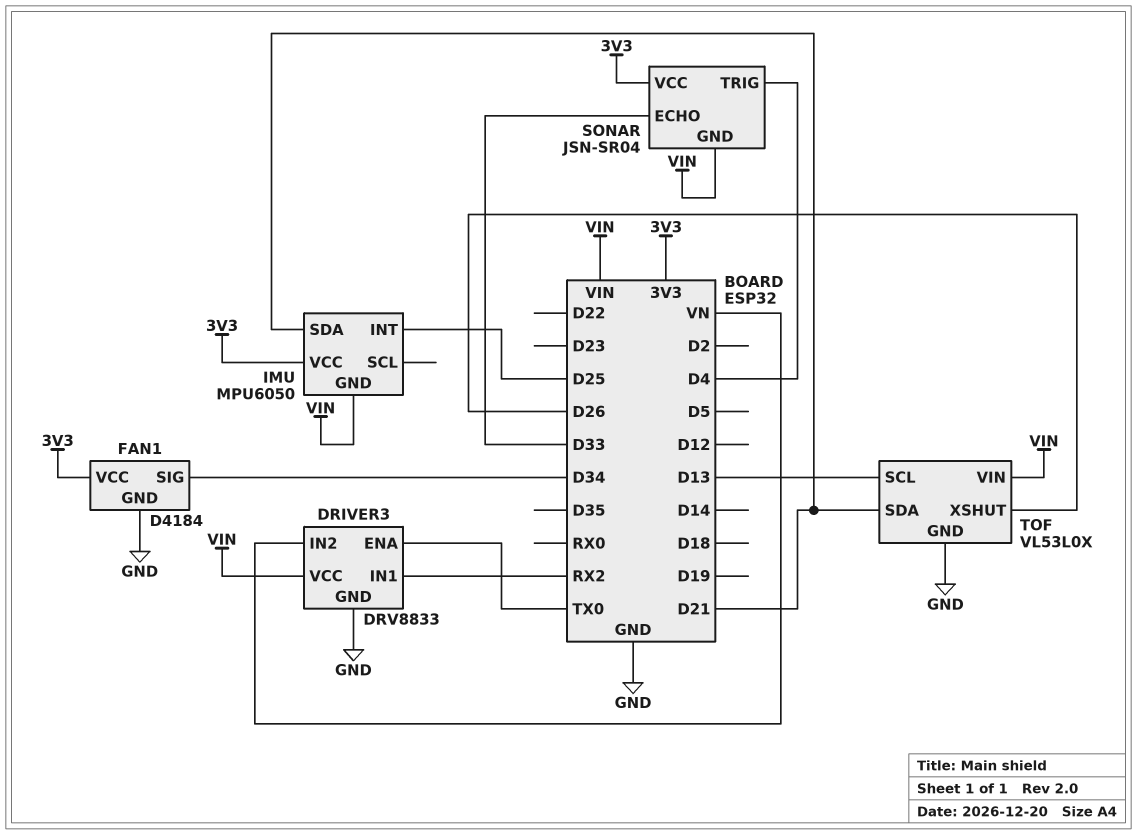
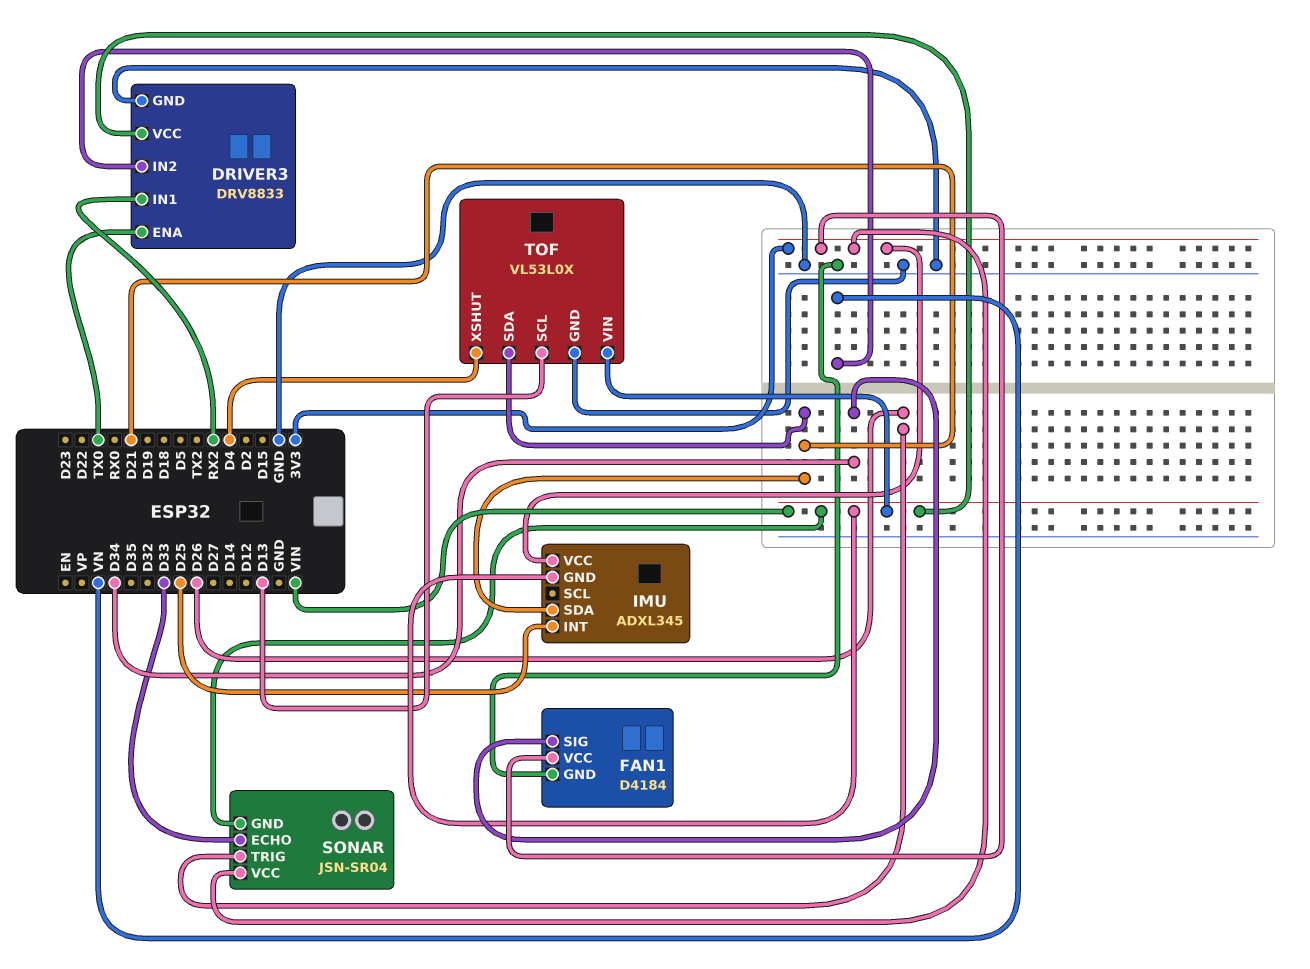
IMU: MPU6050 -> ADXL345
SONAR pin TRIG: D4 -> D26
TOF pin XSHUT: D26 -> D4

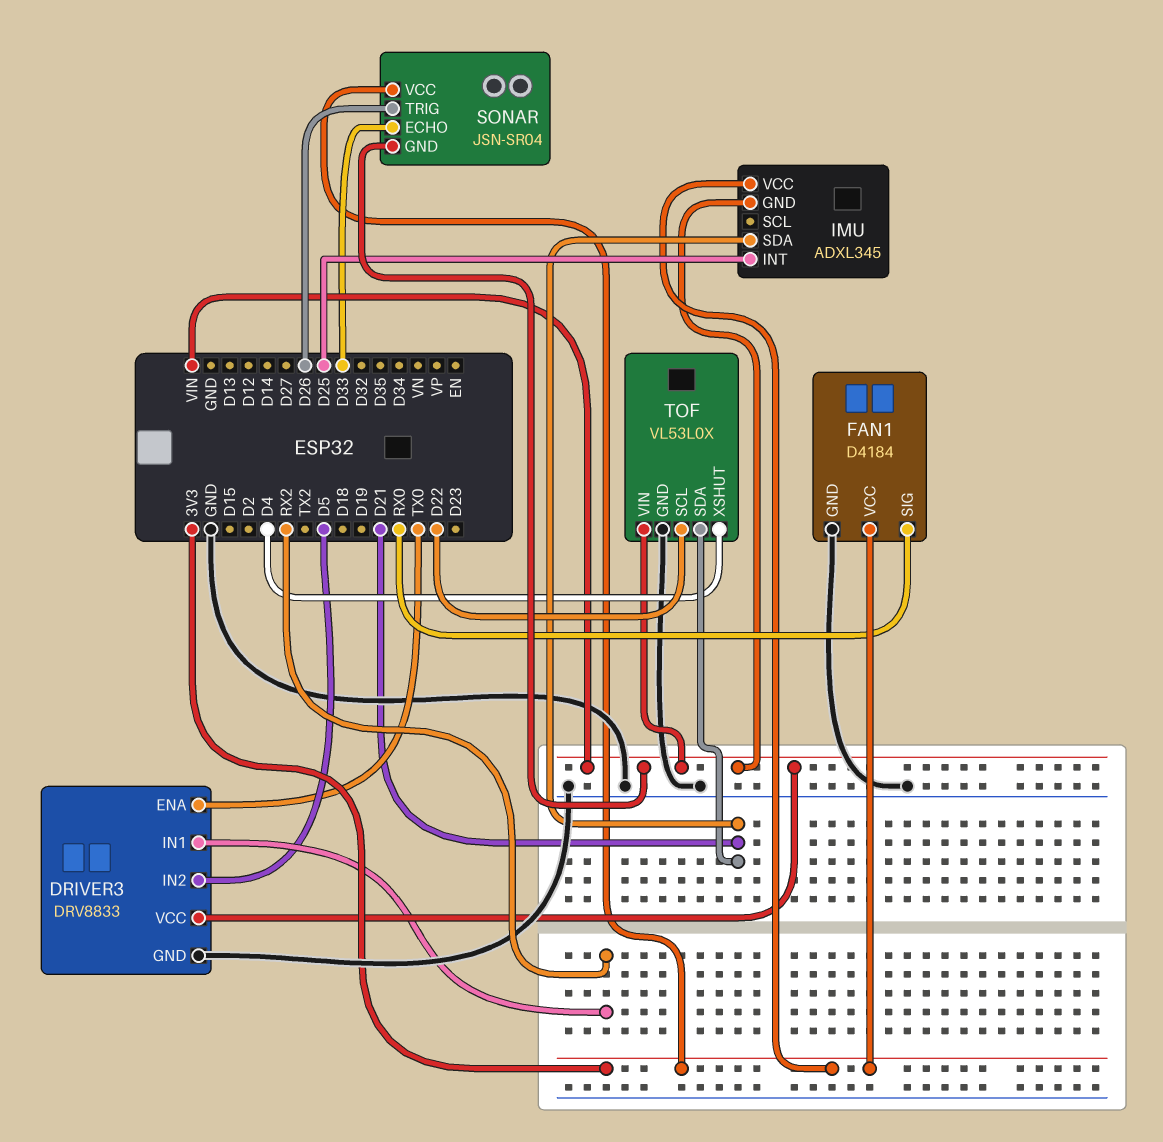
DRIVER3 pin IN2: VN -> D5
FAN1 pin SIG: D34 -> RX0
TOF pin SCL: D13 -> D22

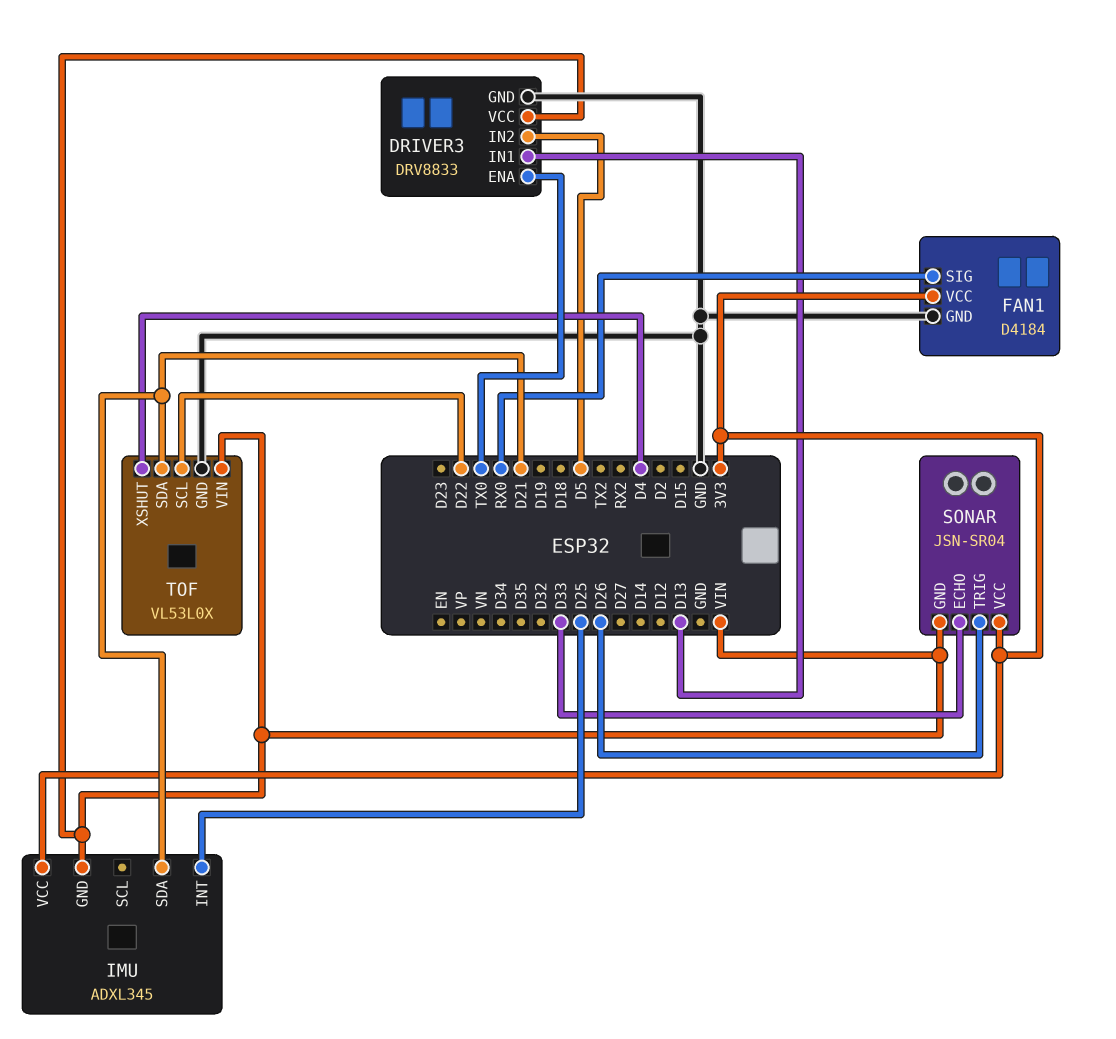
DRIVER3 pin IN1: RX2 -> D13

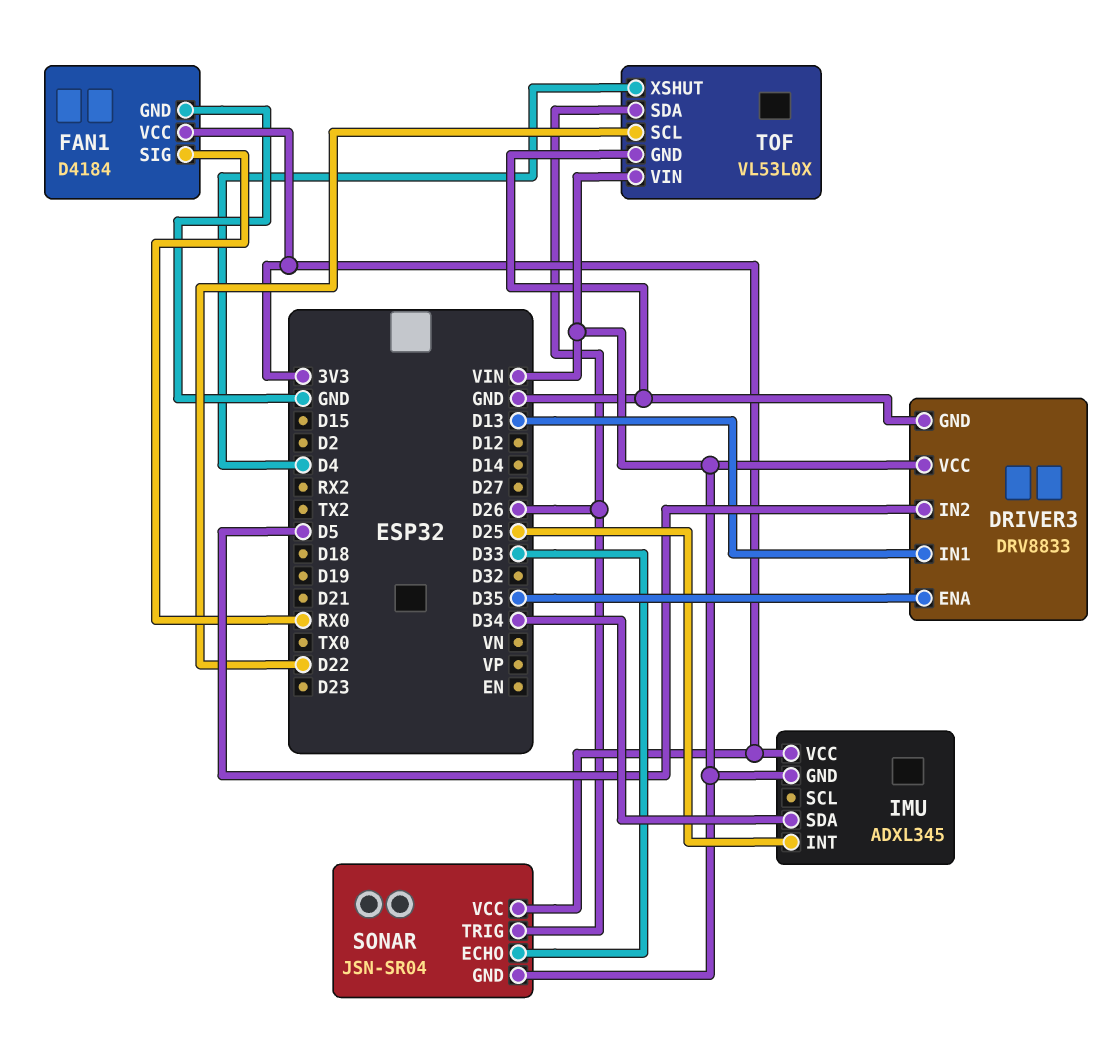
DRIVER3 pin ENA: TX0 -> D35
IMU pin SDA: D21 -> D34
TOF pin SDA: D21 -> D26

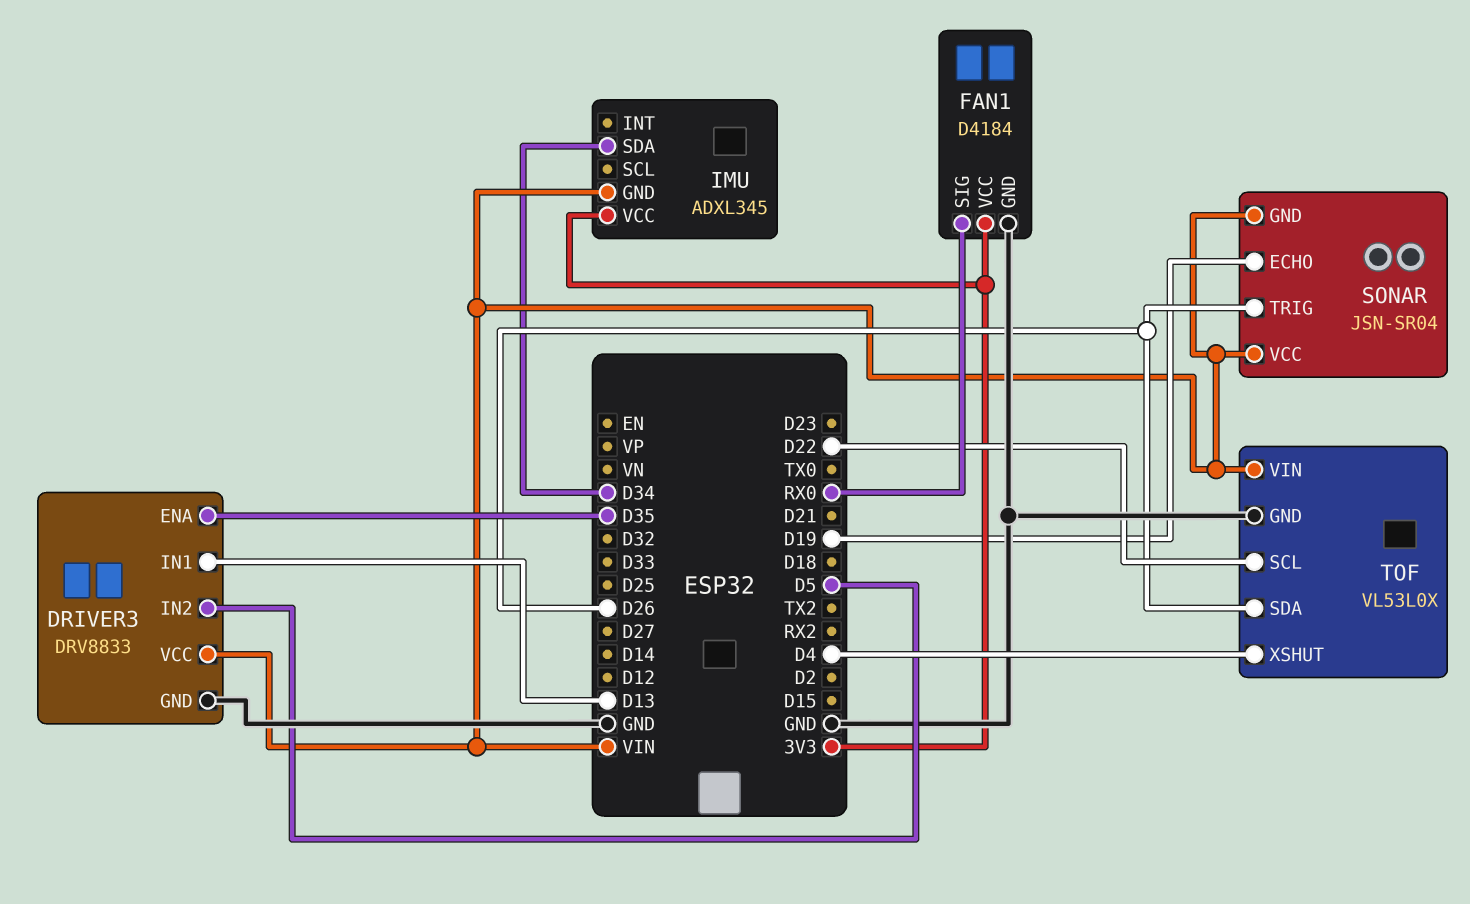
IMU pin INT: D25 -> none
SONAR pin ECHO: D33 -> D19
SONAR pin VCC: 3V3 -> VIN

